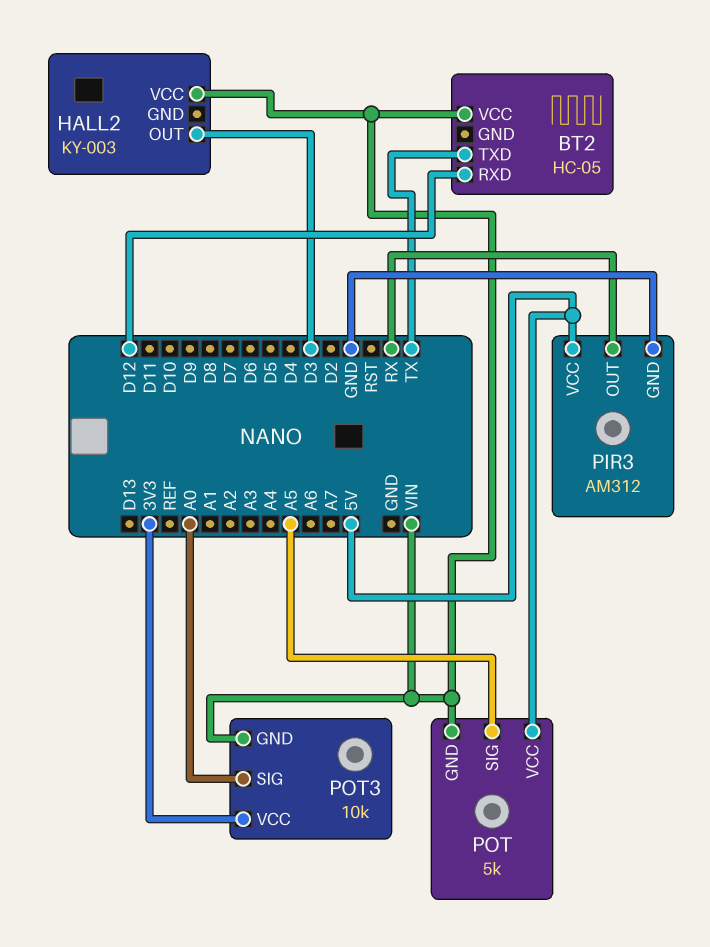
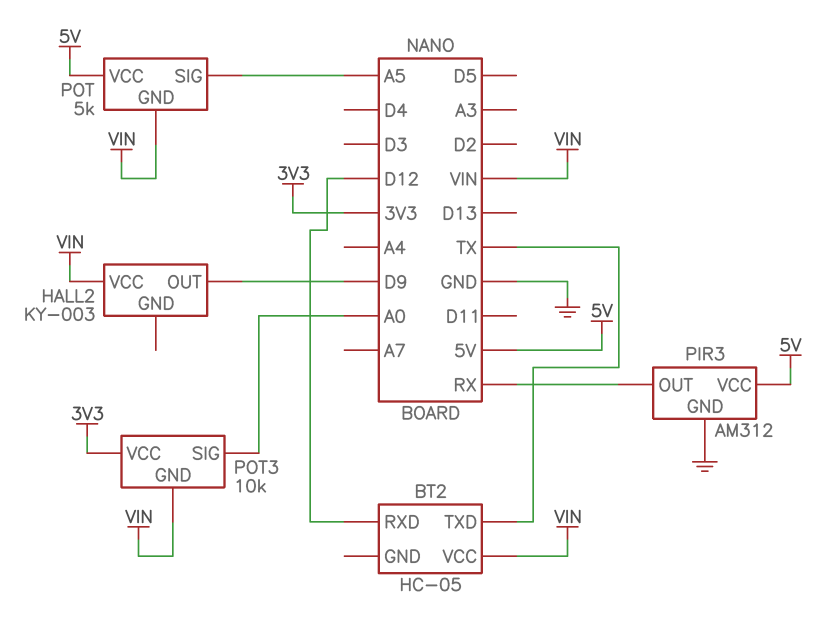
HALL2 pin OUT: D3 -> D9

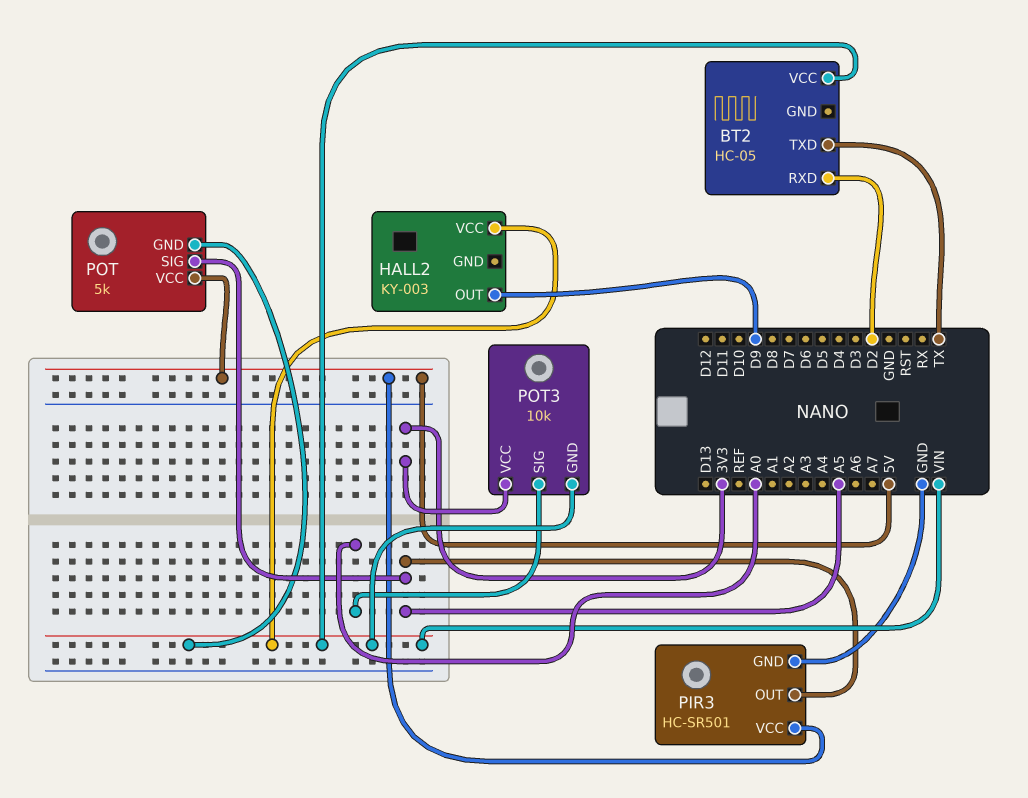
BT2 pin RXD: D12 -> D2
PIR3: AM312 -> HC-SR501
PIR3 pin OUT: RX -> A5

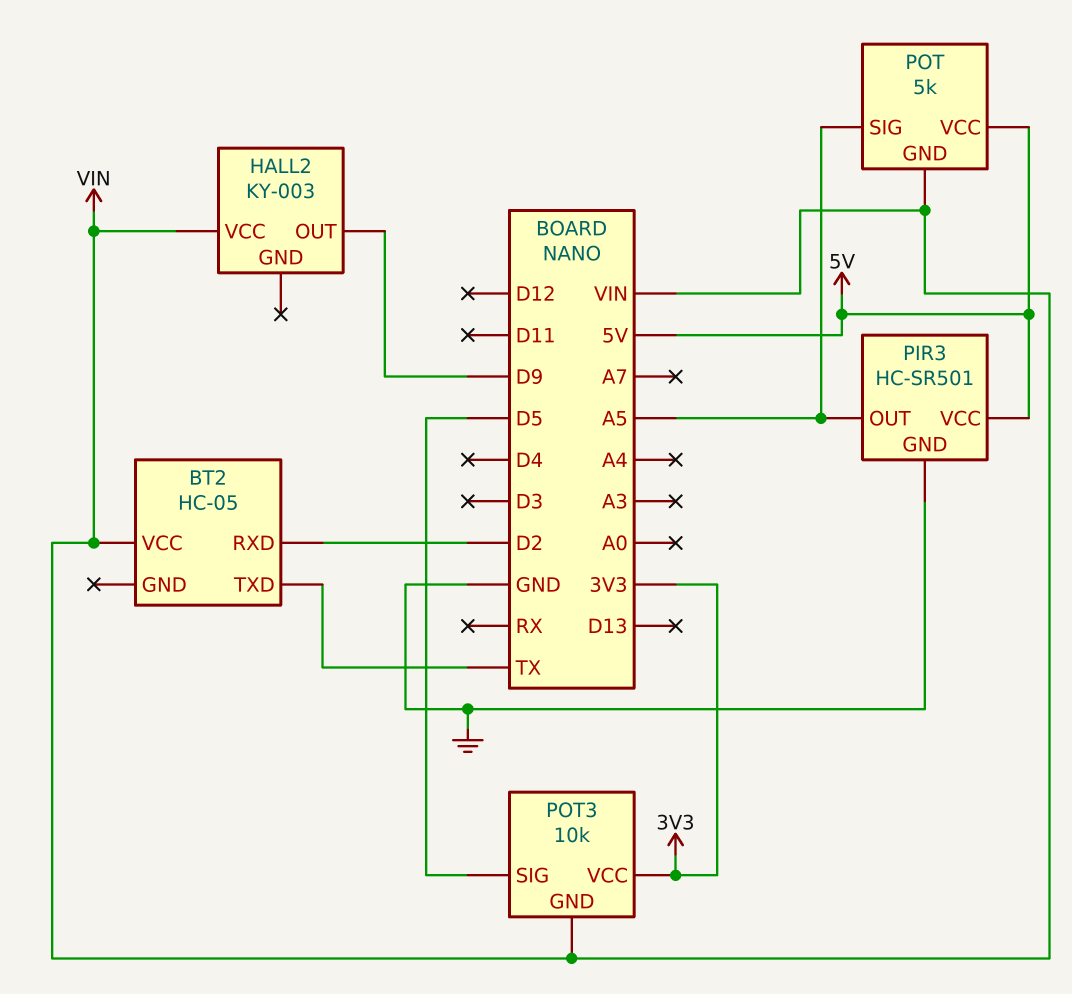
POT3 pin SIG: A0 -> D5

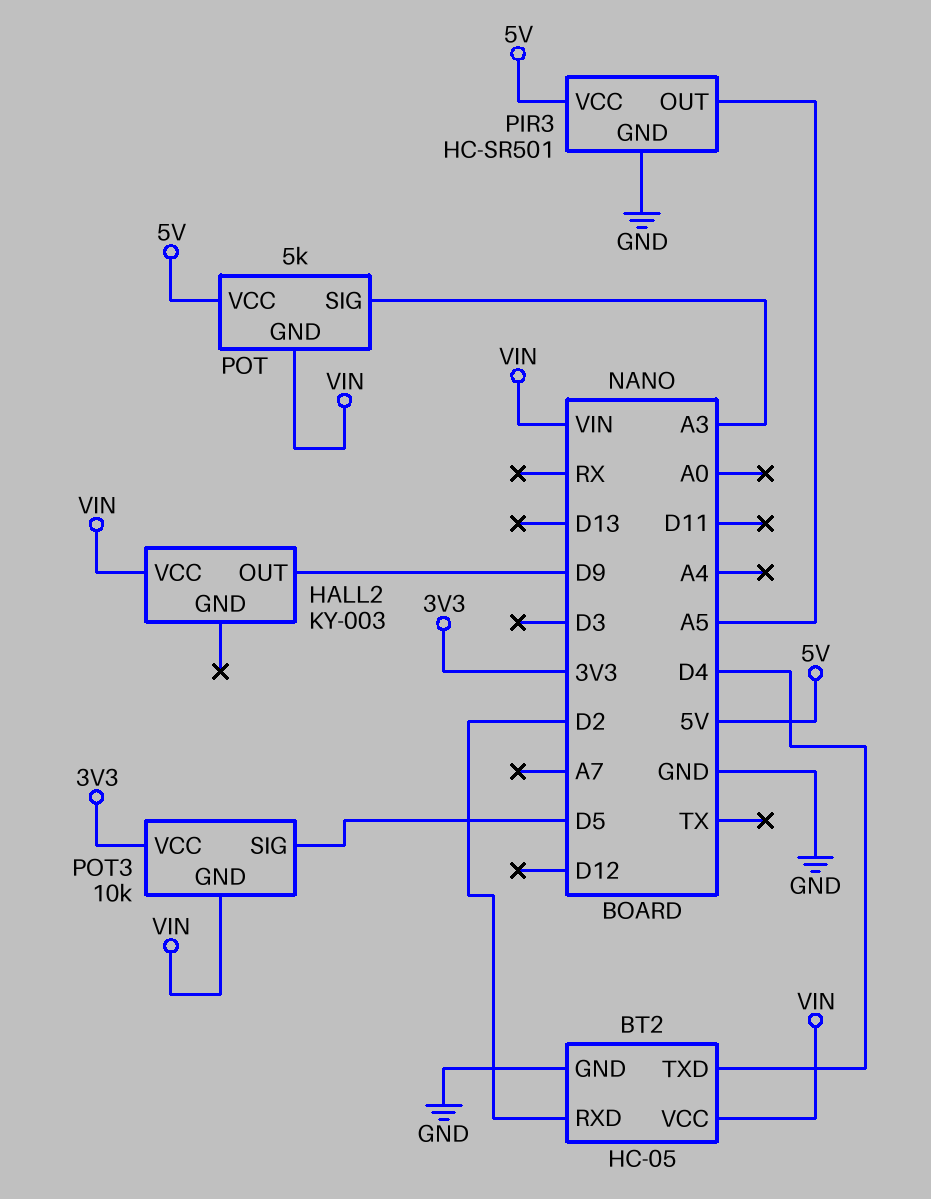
BT2 pin GND: none -> GND
BT2 pin TXD: TX -> D4
POT pin SIG: A5 -> A3

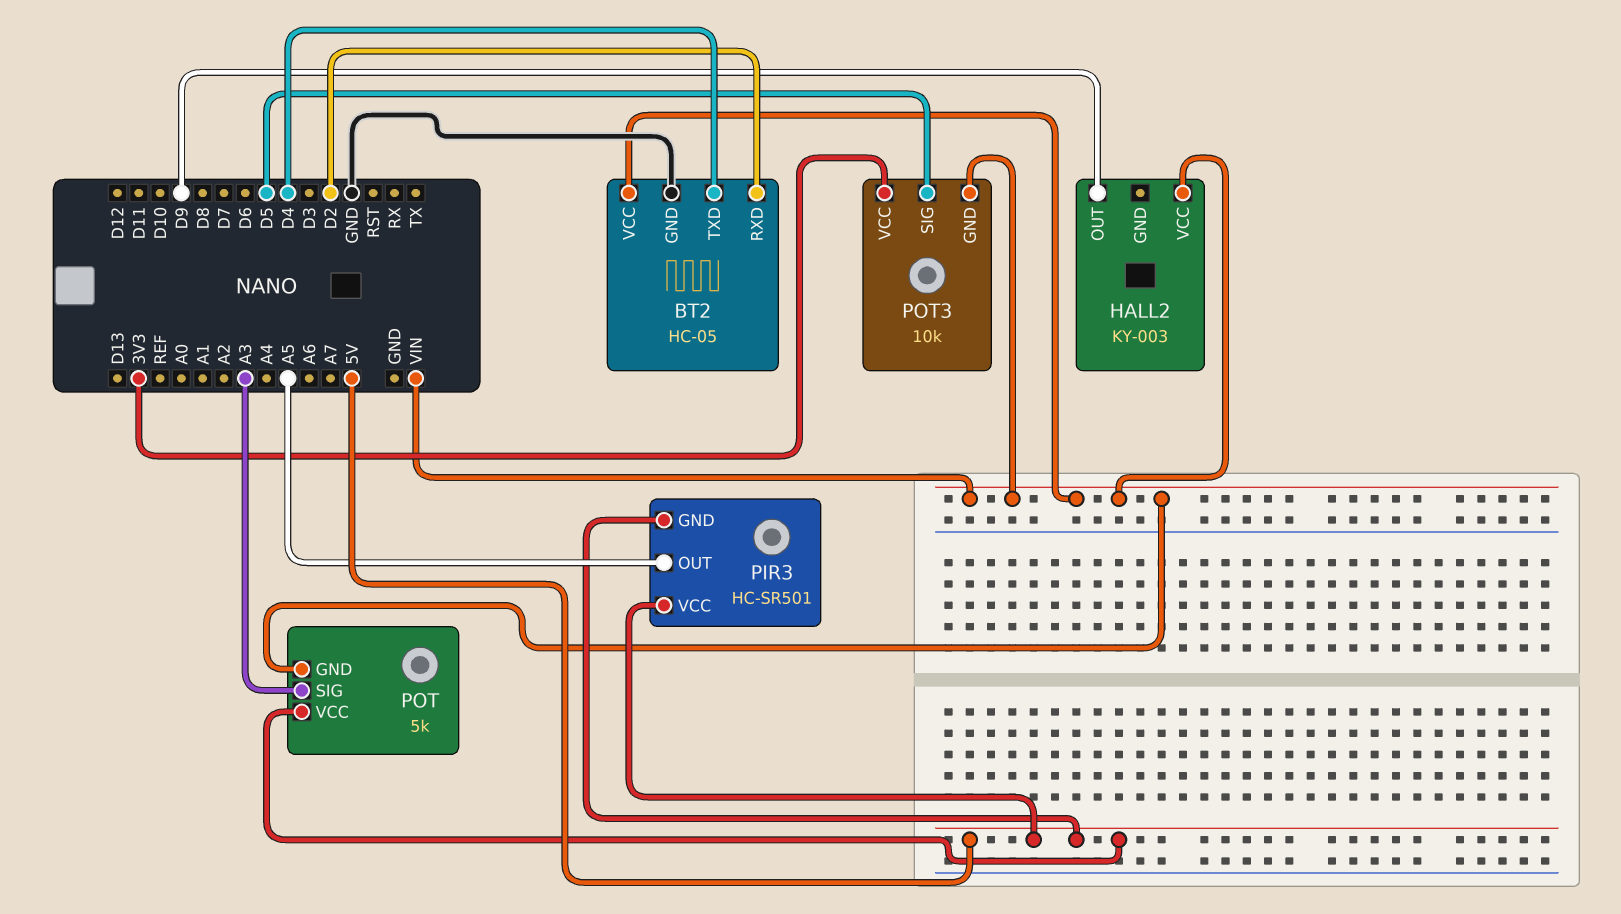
PIR3 pin GND: GND -> 5V

